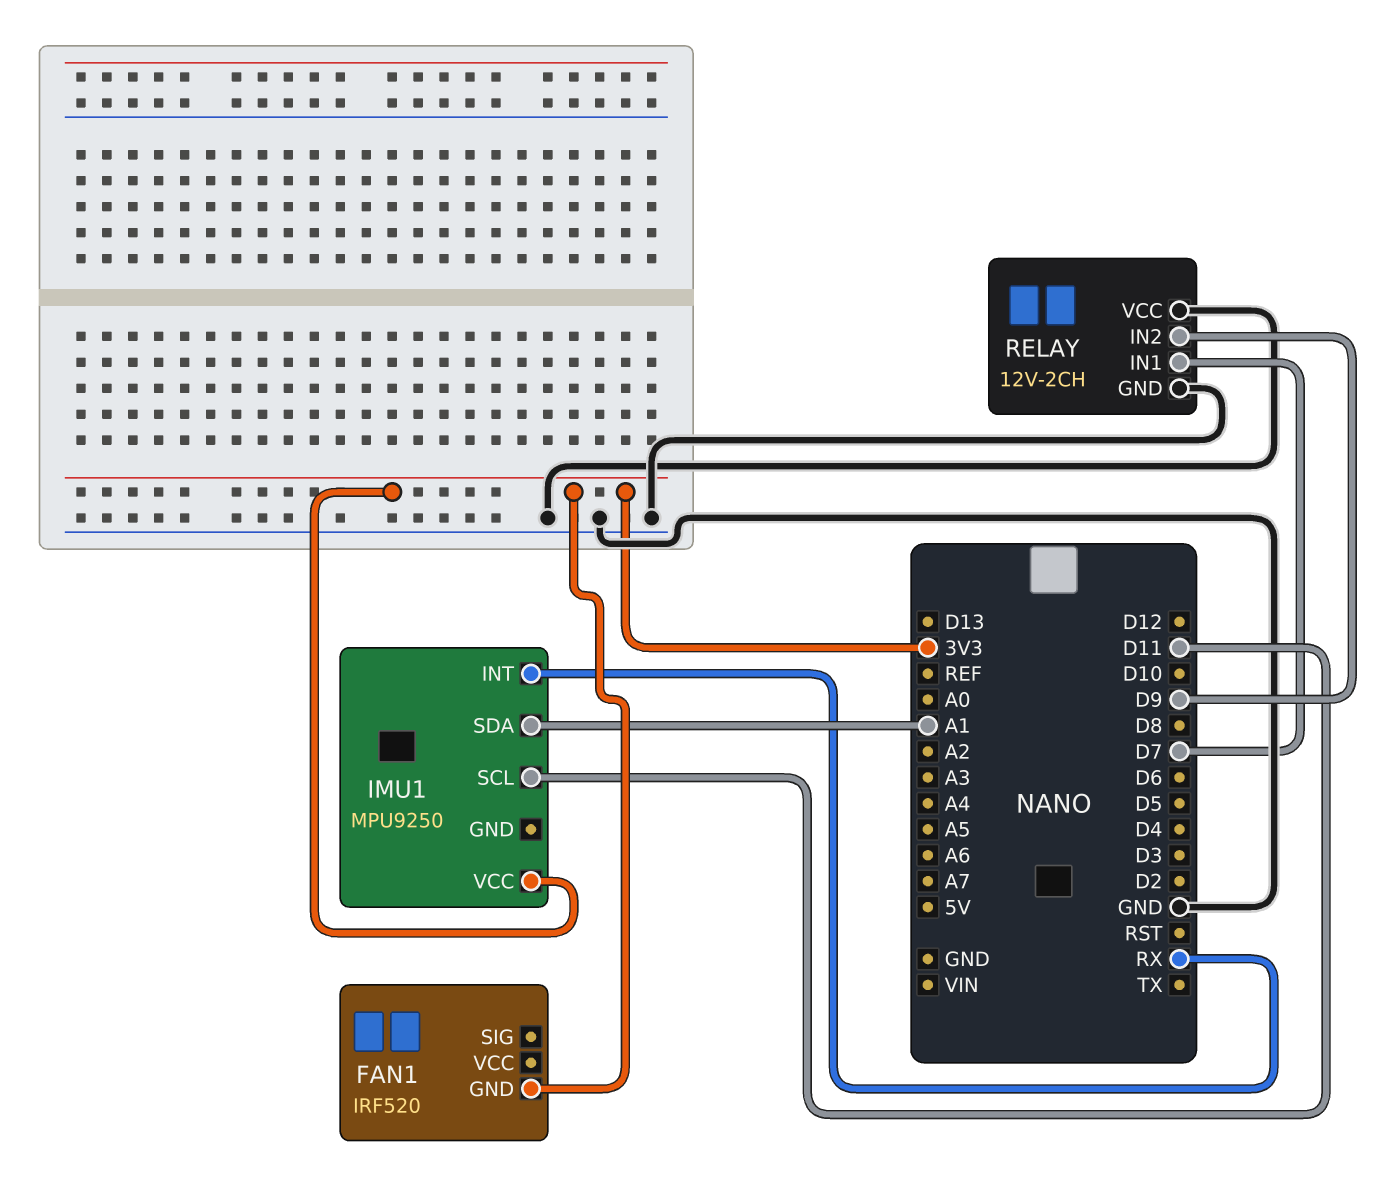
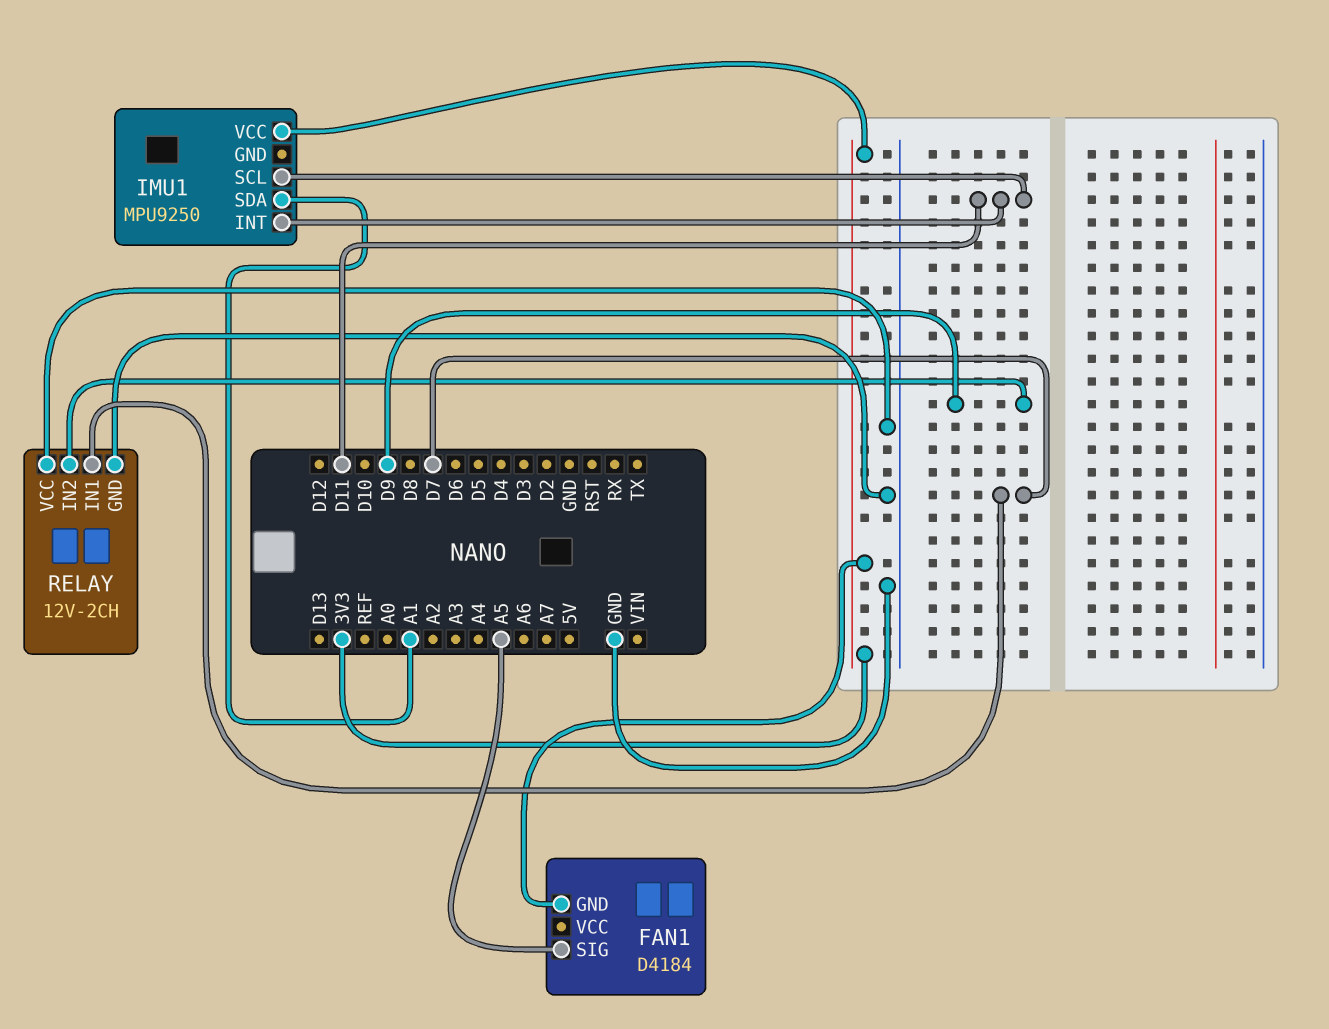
FAN1: IRF520 -> D4184
FAN1 pin SIG: none -> A5
IMU1 pin INT: RX -> D11

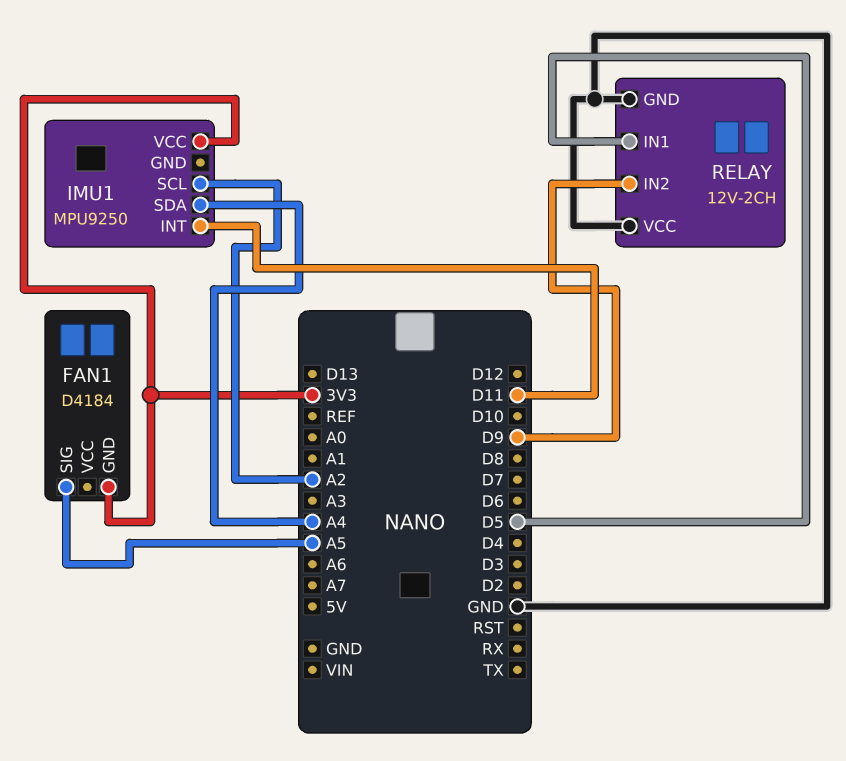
IMU1 pin SCL: D11 -> A2
IMU1 pin SDA: A1 -> A4
RELAY pin IN1: D7 -> D5

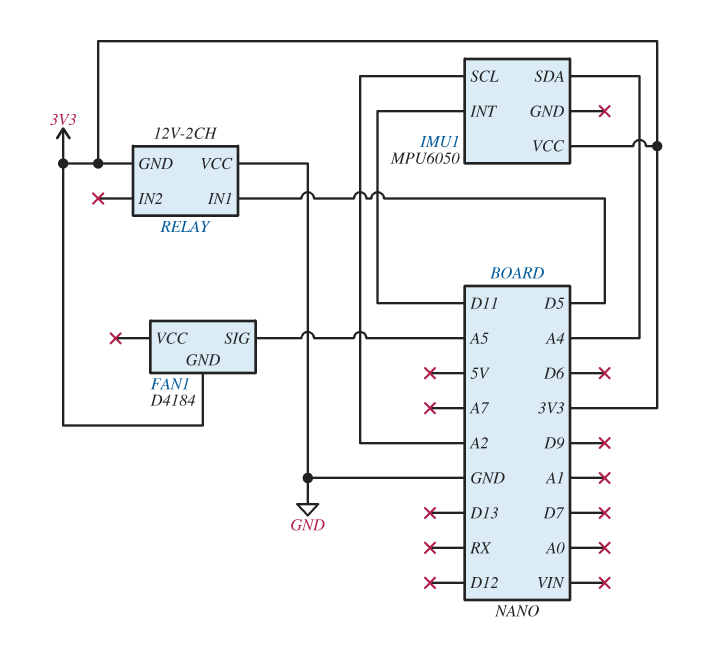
IMU1: MPU9250 -> MPU6050
RELAY pin GND: GND -> 3V3
RELAY pin IN2: D9 -> none

